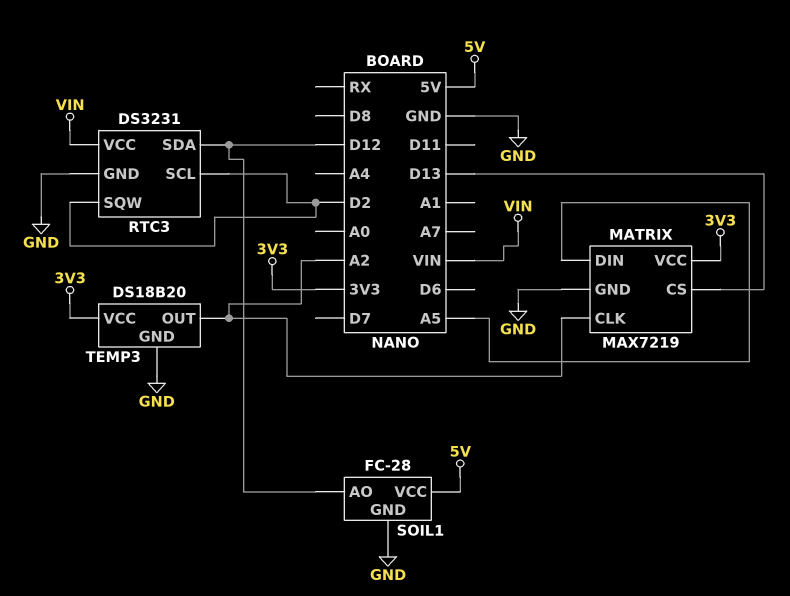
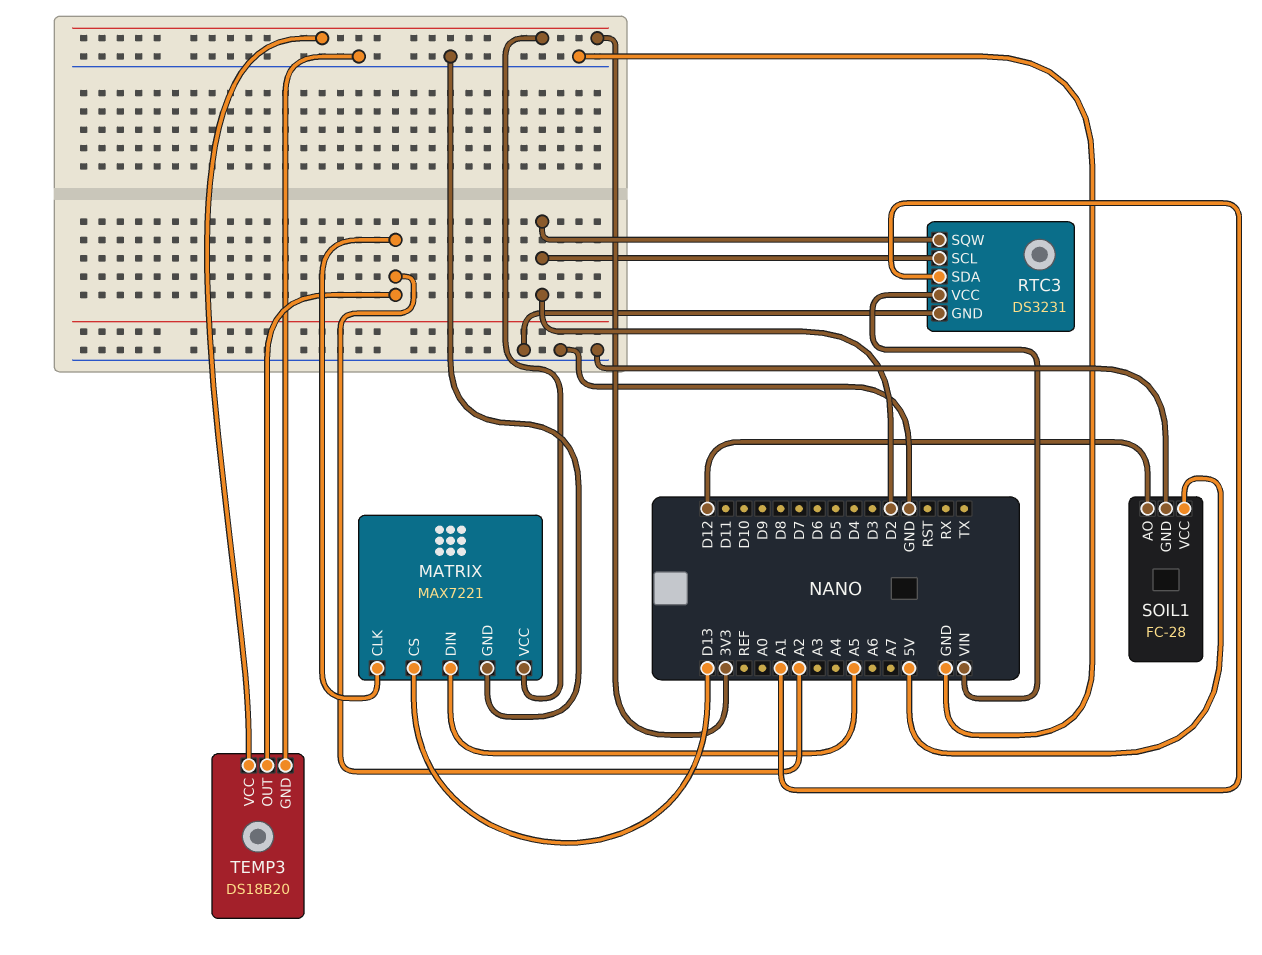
MATRIX: MAX7219 -> MAX7221
RTC3 pin SDA: D12 -> A1

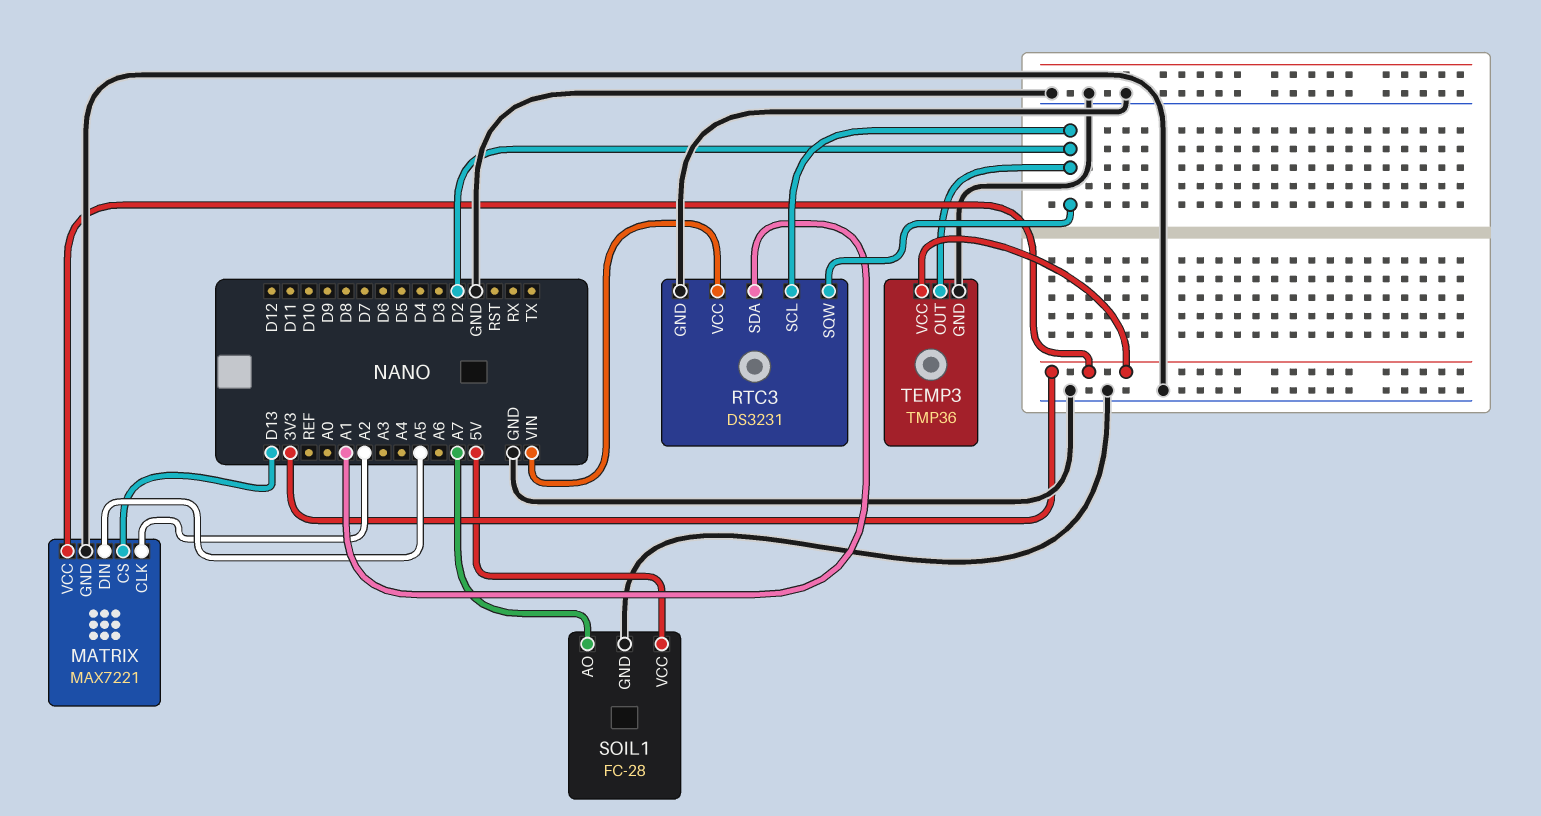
SOIL1 pin AO: D12 -> A7
TEMP3: DS18B20 -> TMP36
TEMP3 pin OUT: A2 -> D2

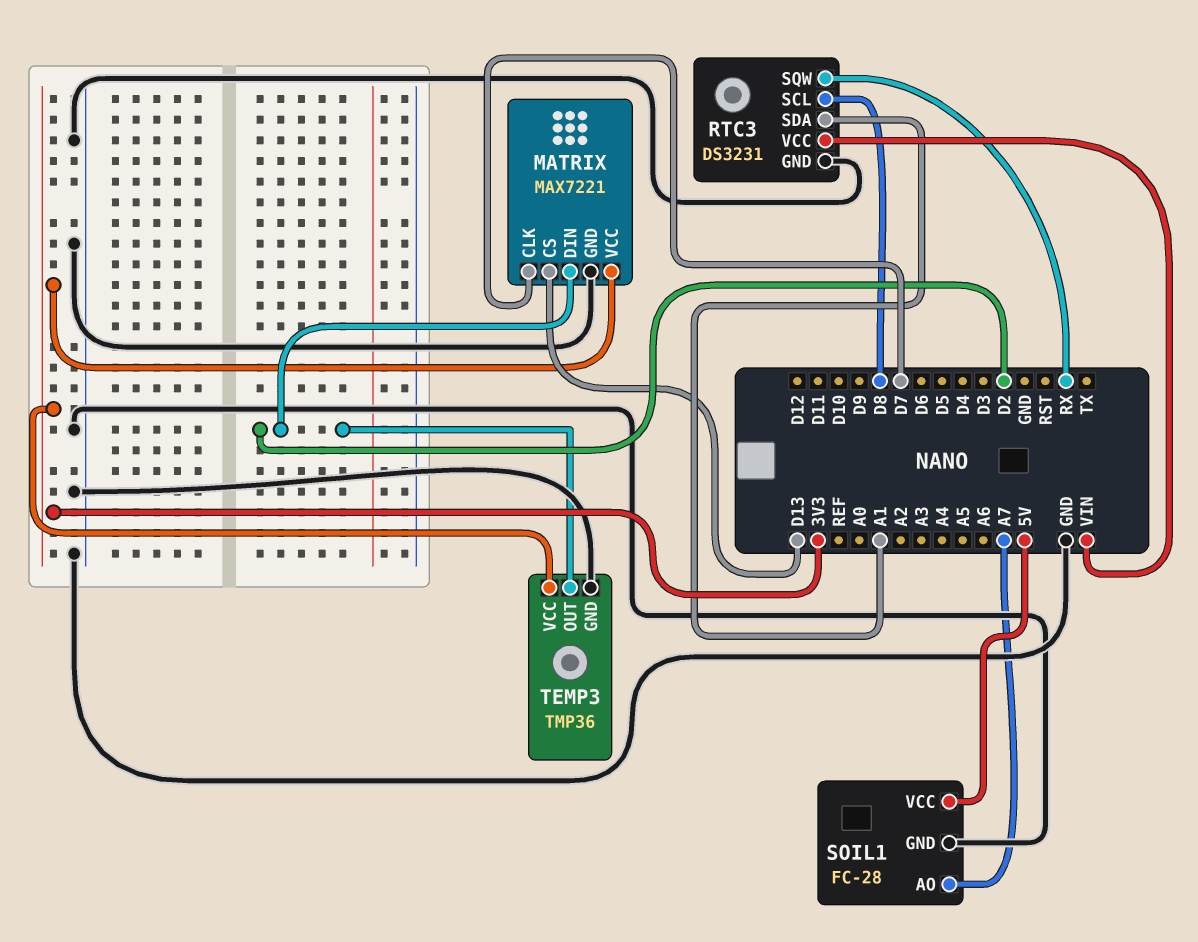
MATRIX pin CLK: A2 -> D7
MATRIX pin DIN: A5 -> D2
RTC3 pin SCL: D2 -> D8
RTC3 pin SQW: D2 -> RX

